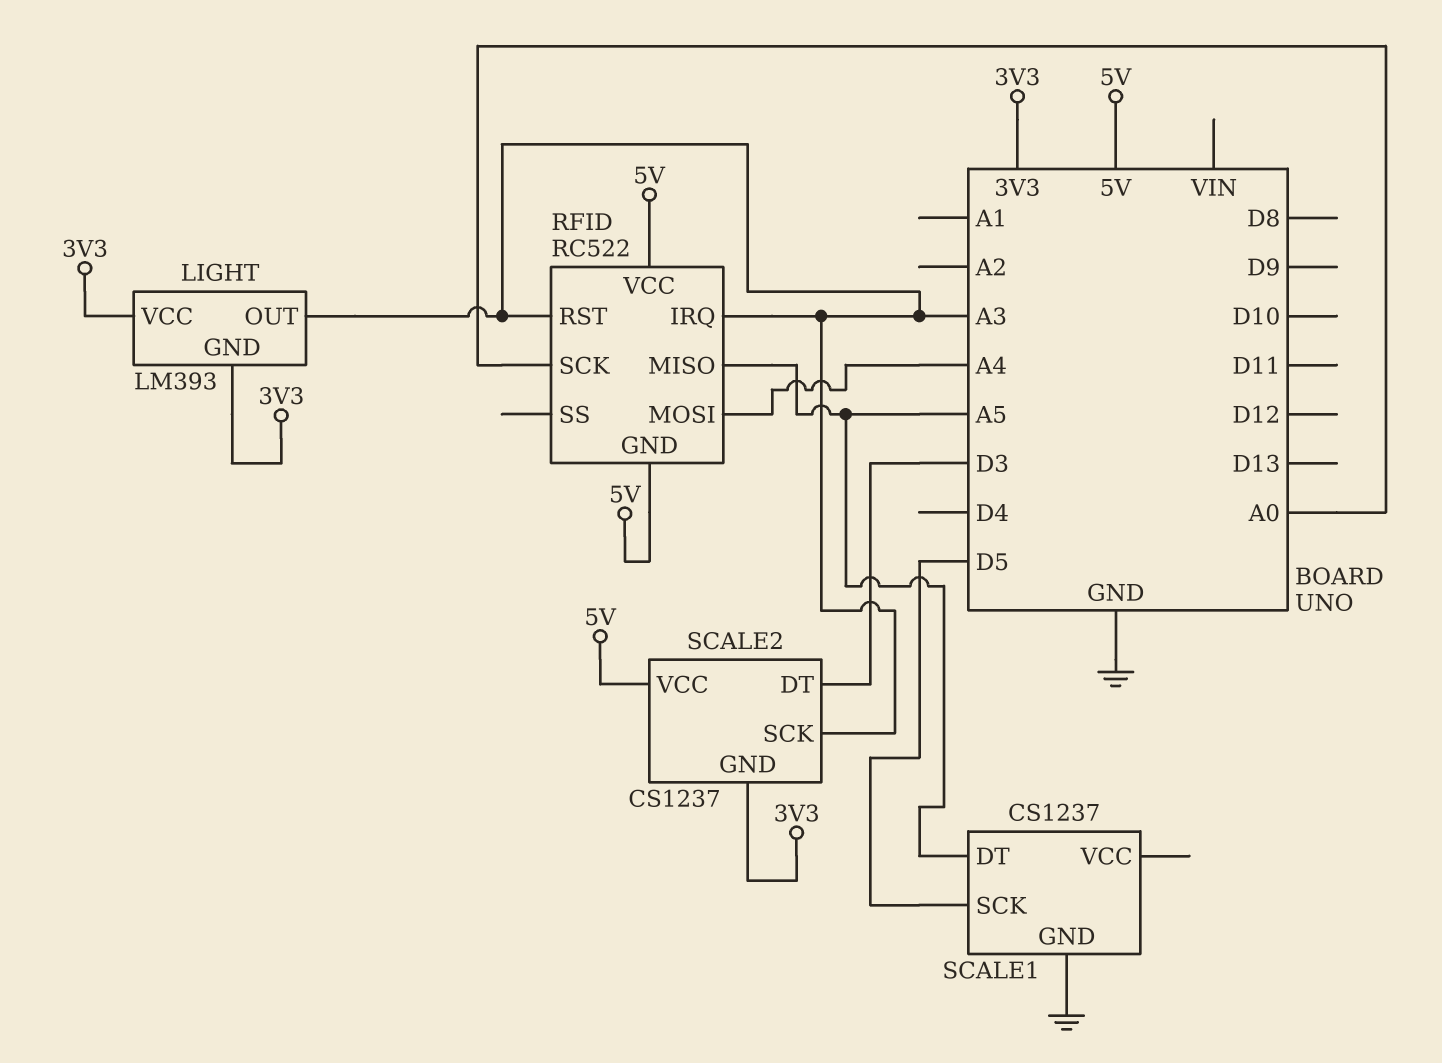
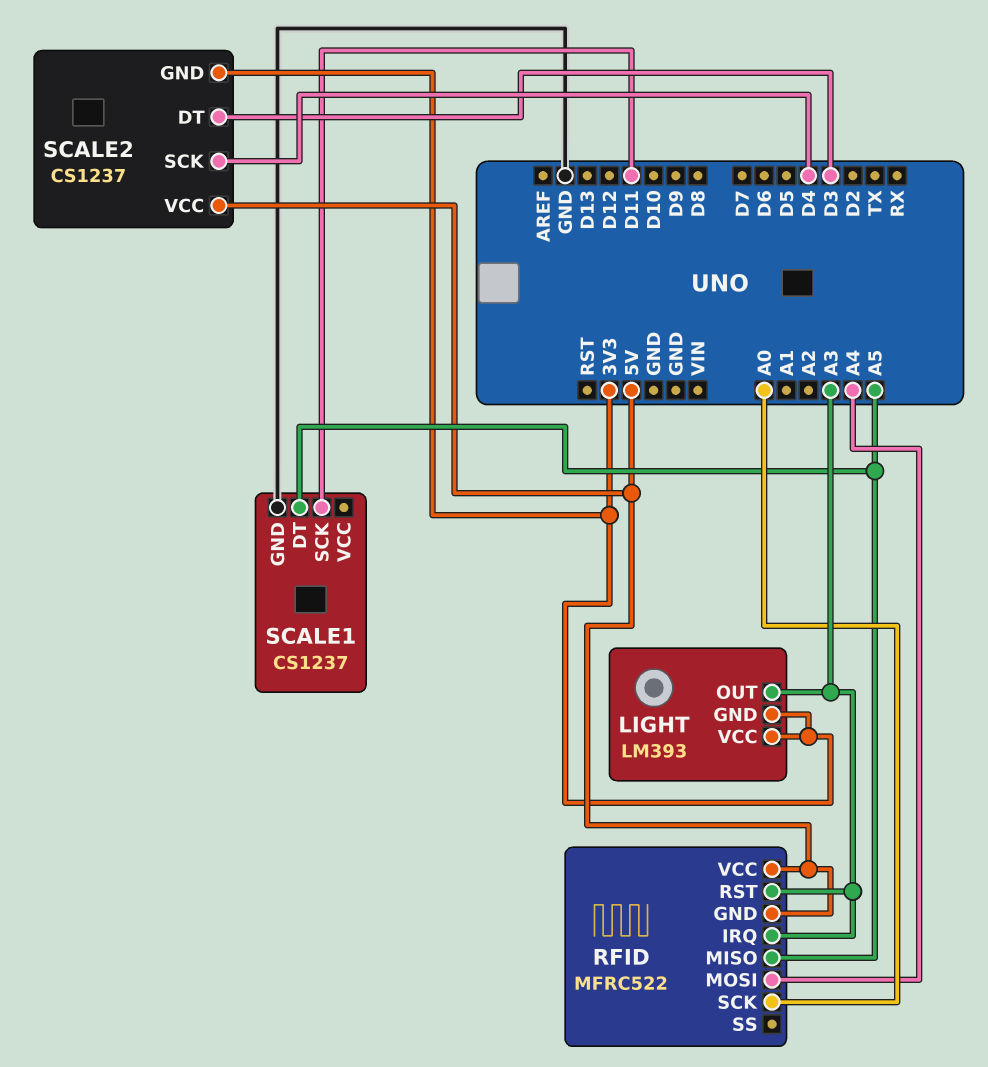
RFID: RC522 -> MFRC522
SCALE1 pin SCK: D5 -> D11
SCALE2 pin SCK: A3 -> D4

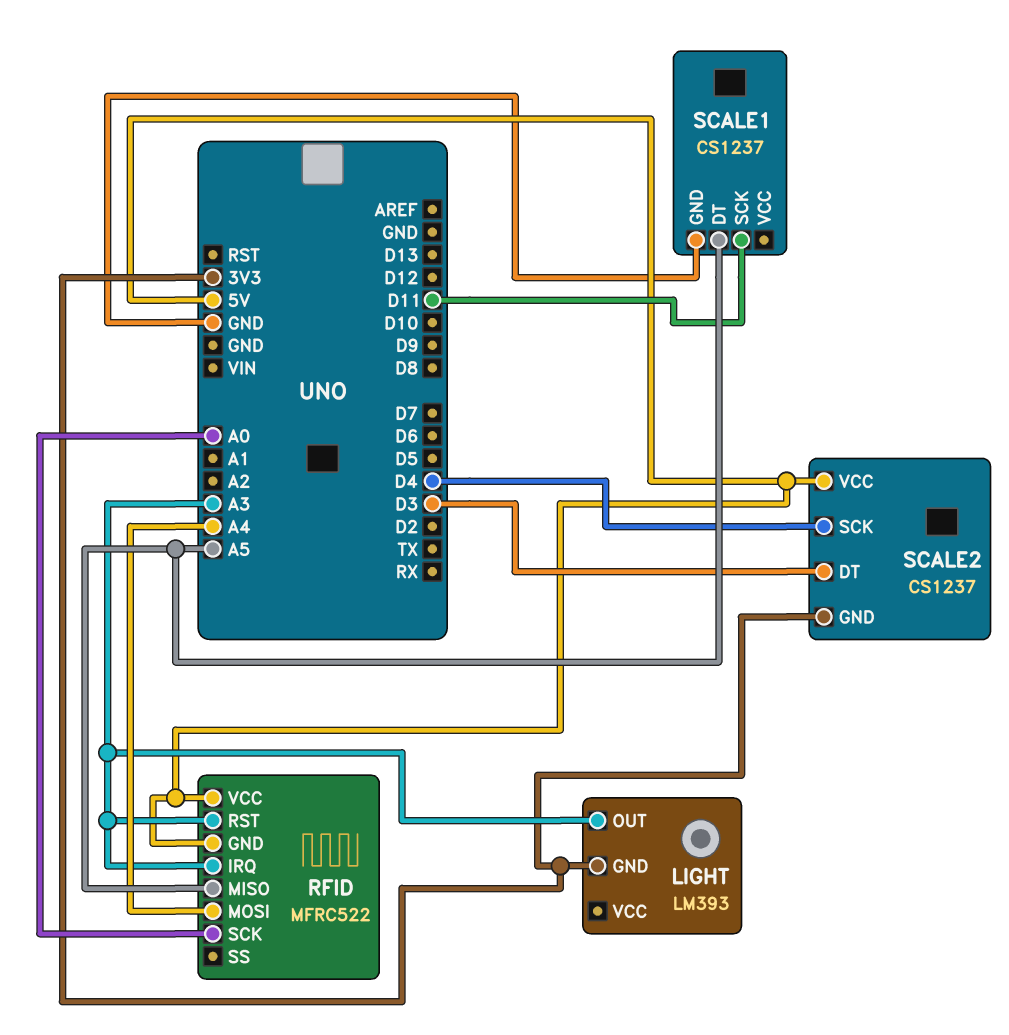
LIGHT pin VCC: 3V3 -> none

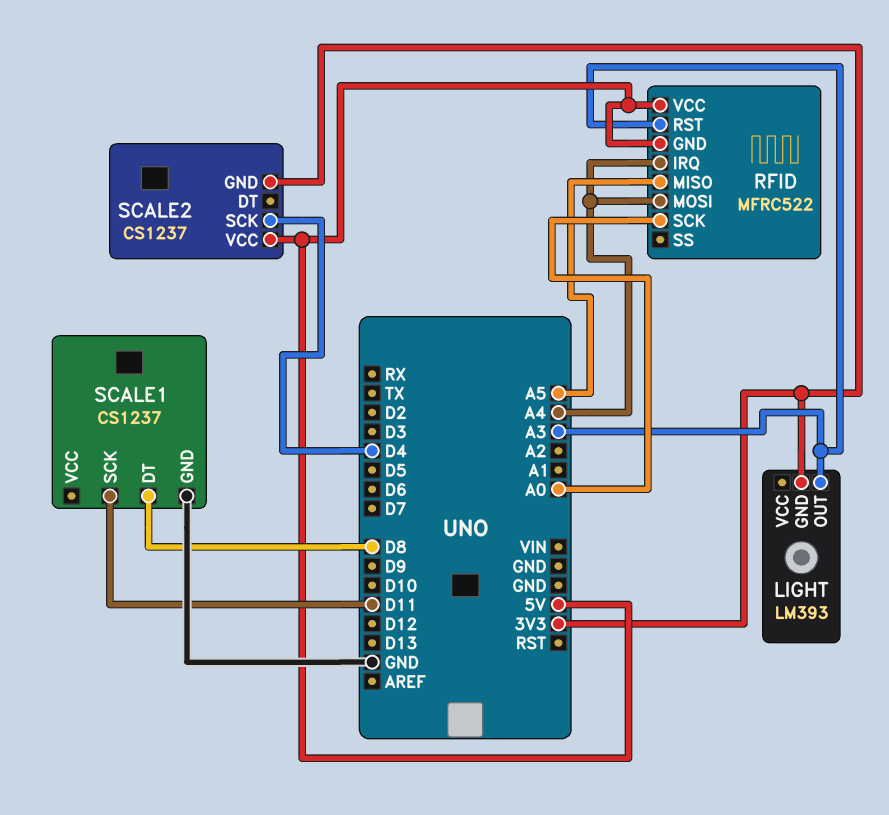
RFID pin IRQ: A3 -> A4
SCALE1 pin DT: A5 -> D8
SCALE2 pin DT: D3 -> none

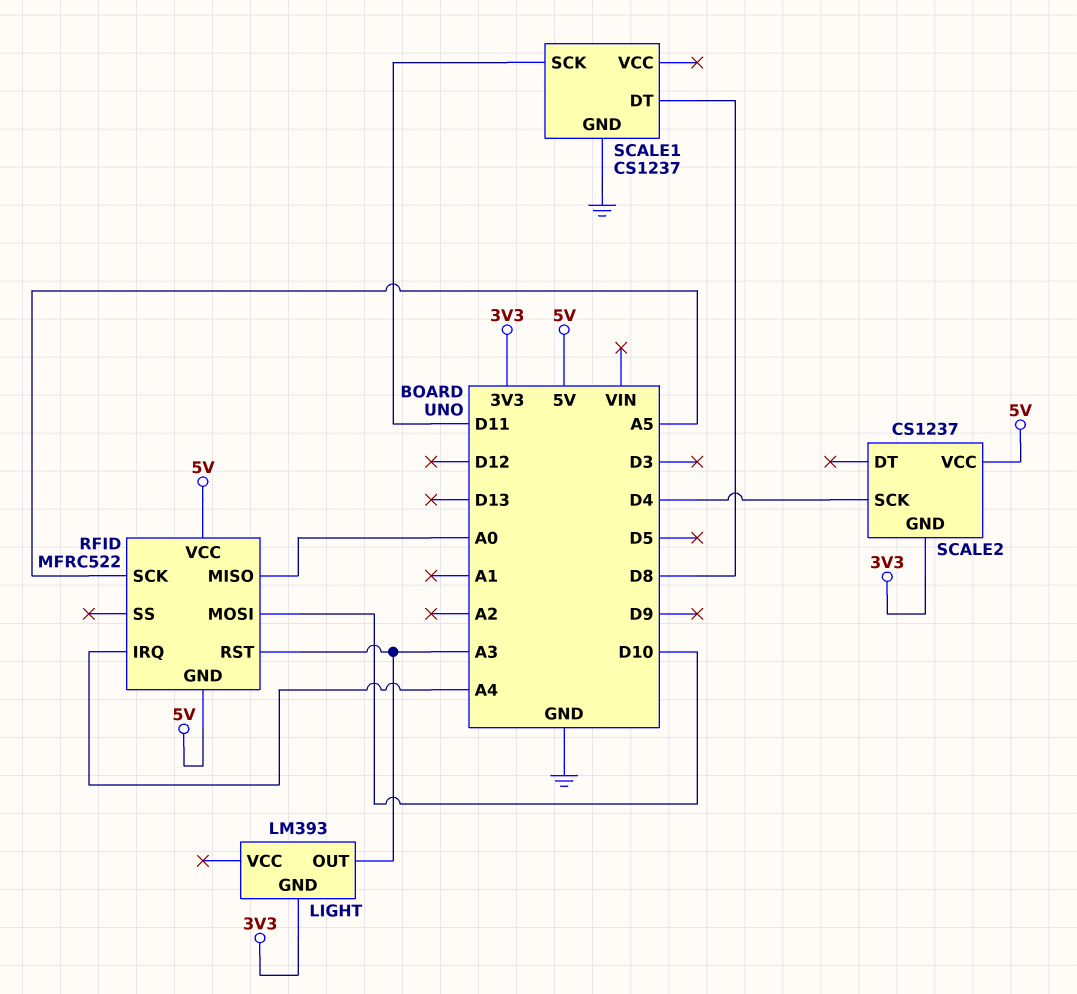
RFID pin MISO: A5 -> A0
RFID pin MOSI: A4 -> D10
RFID pin SCK: A0 -> A5

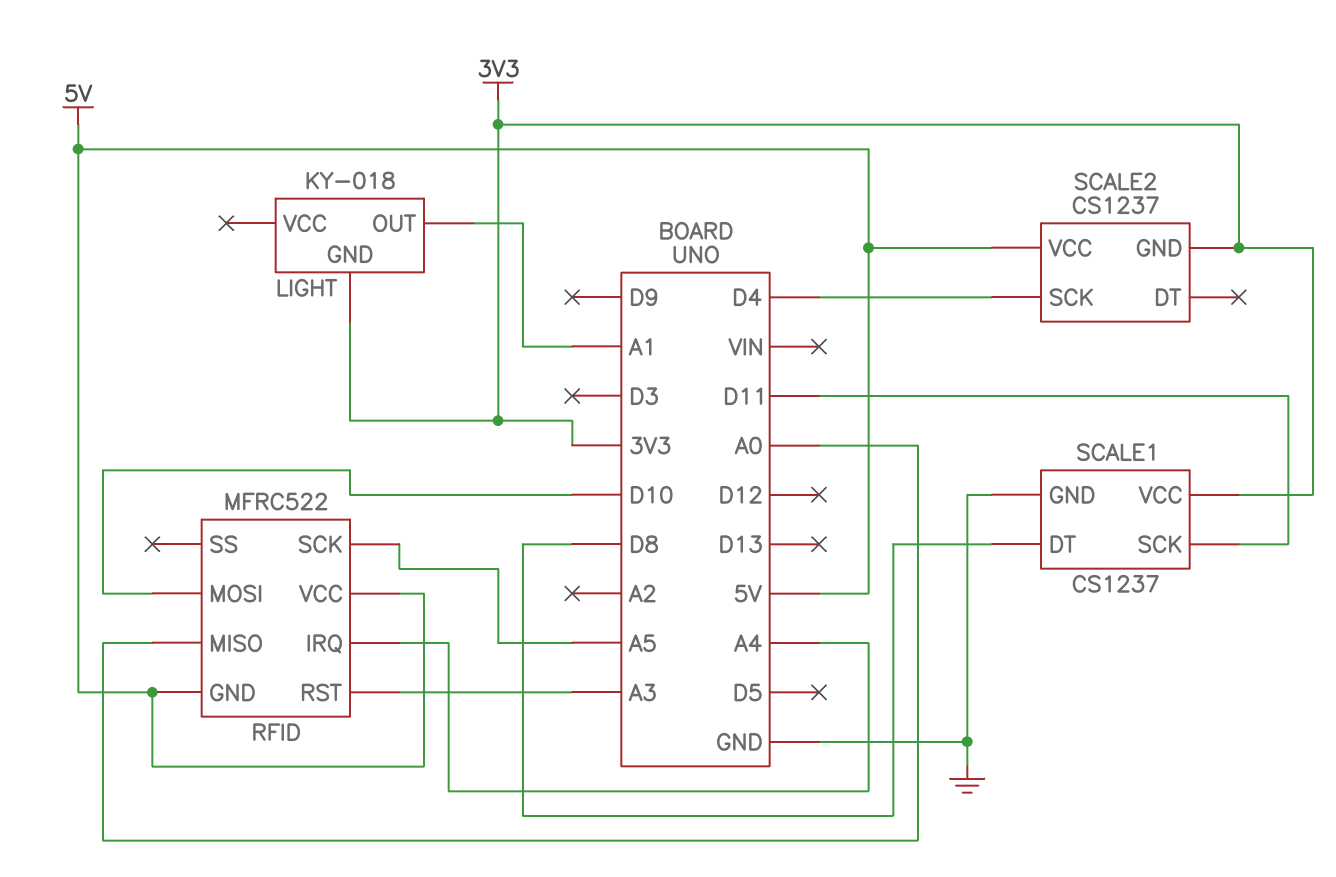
LIGHT: LM393 -> KY-018
LIGHT pin OUT: A3 -> A1
SCALE1 pin VCC: none -> 3V3

